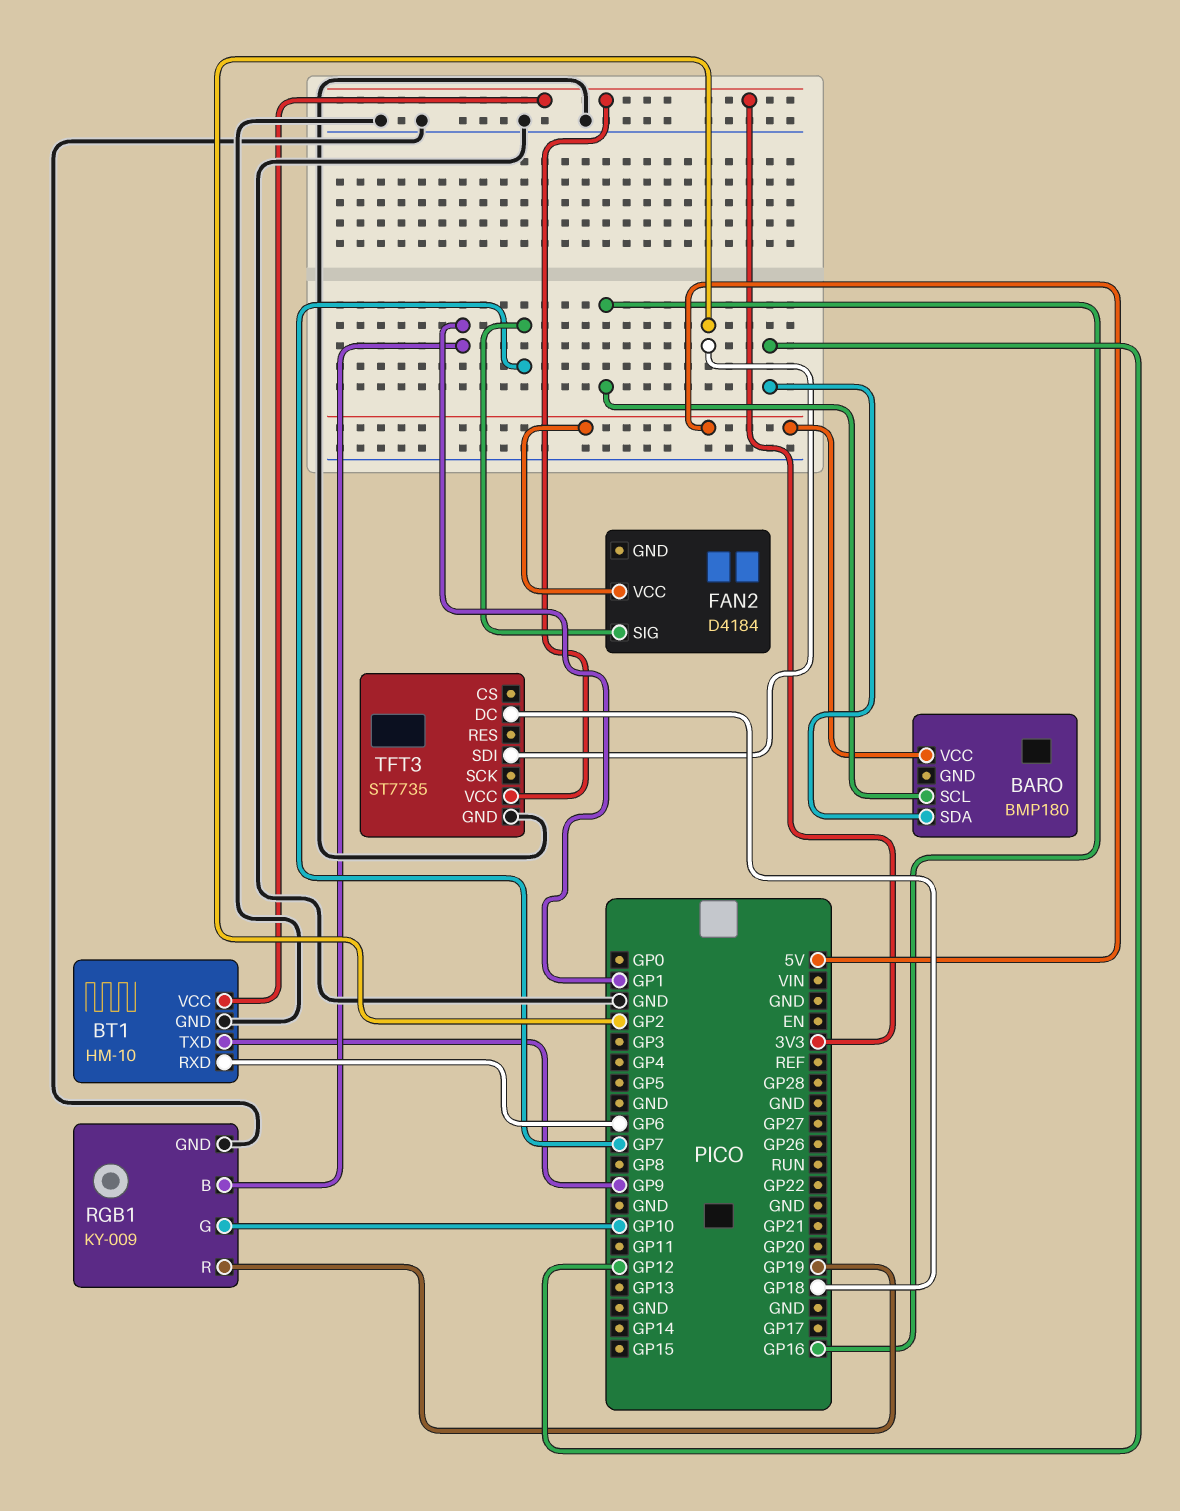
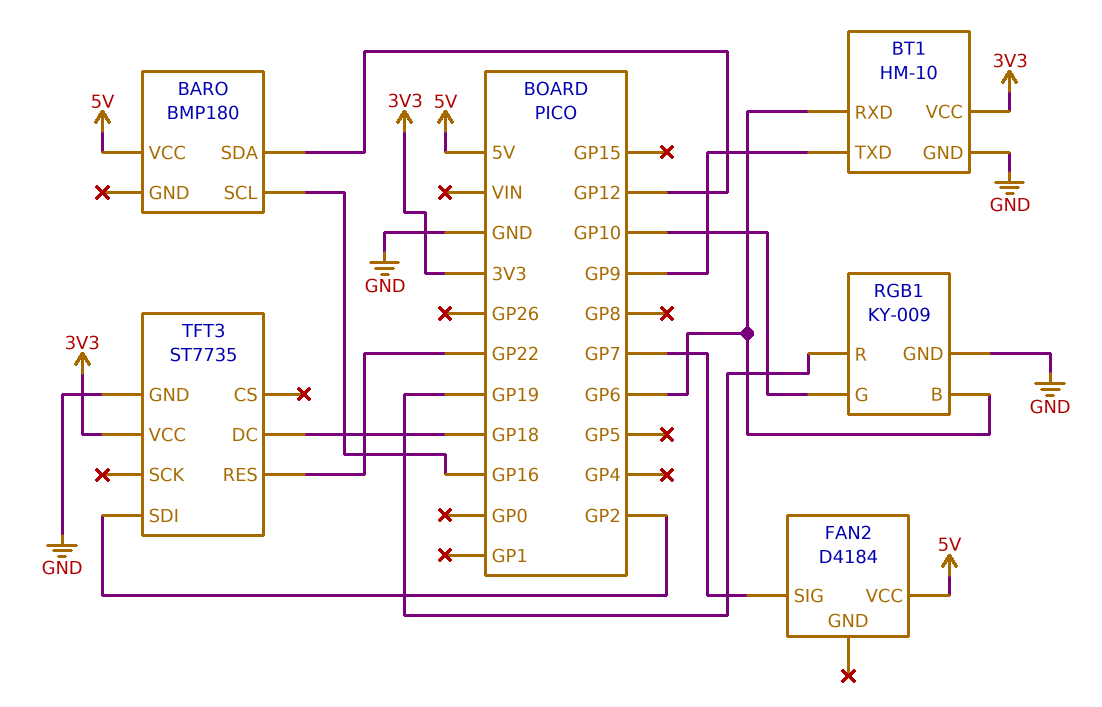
RGB1 pin B: GP1 -> GP6
TFT3 pin RES: none -> GP22

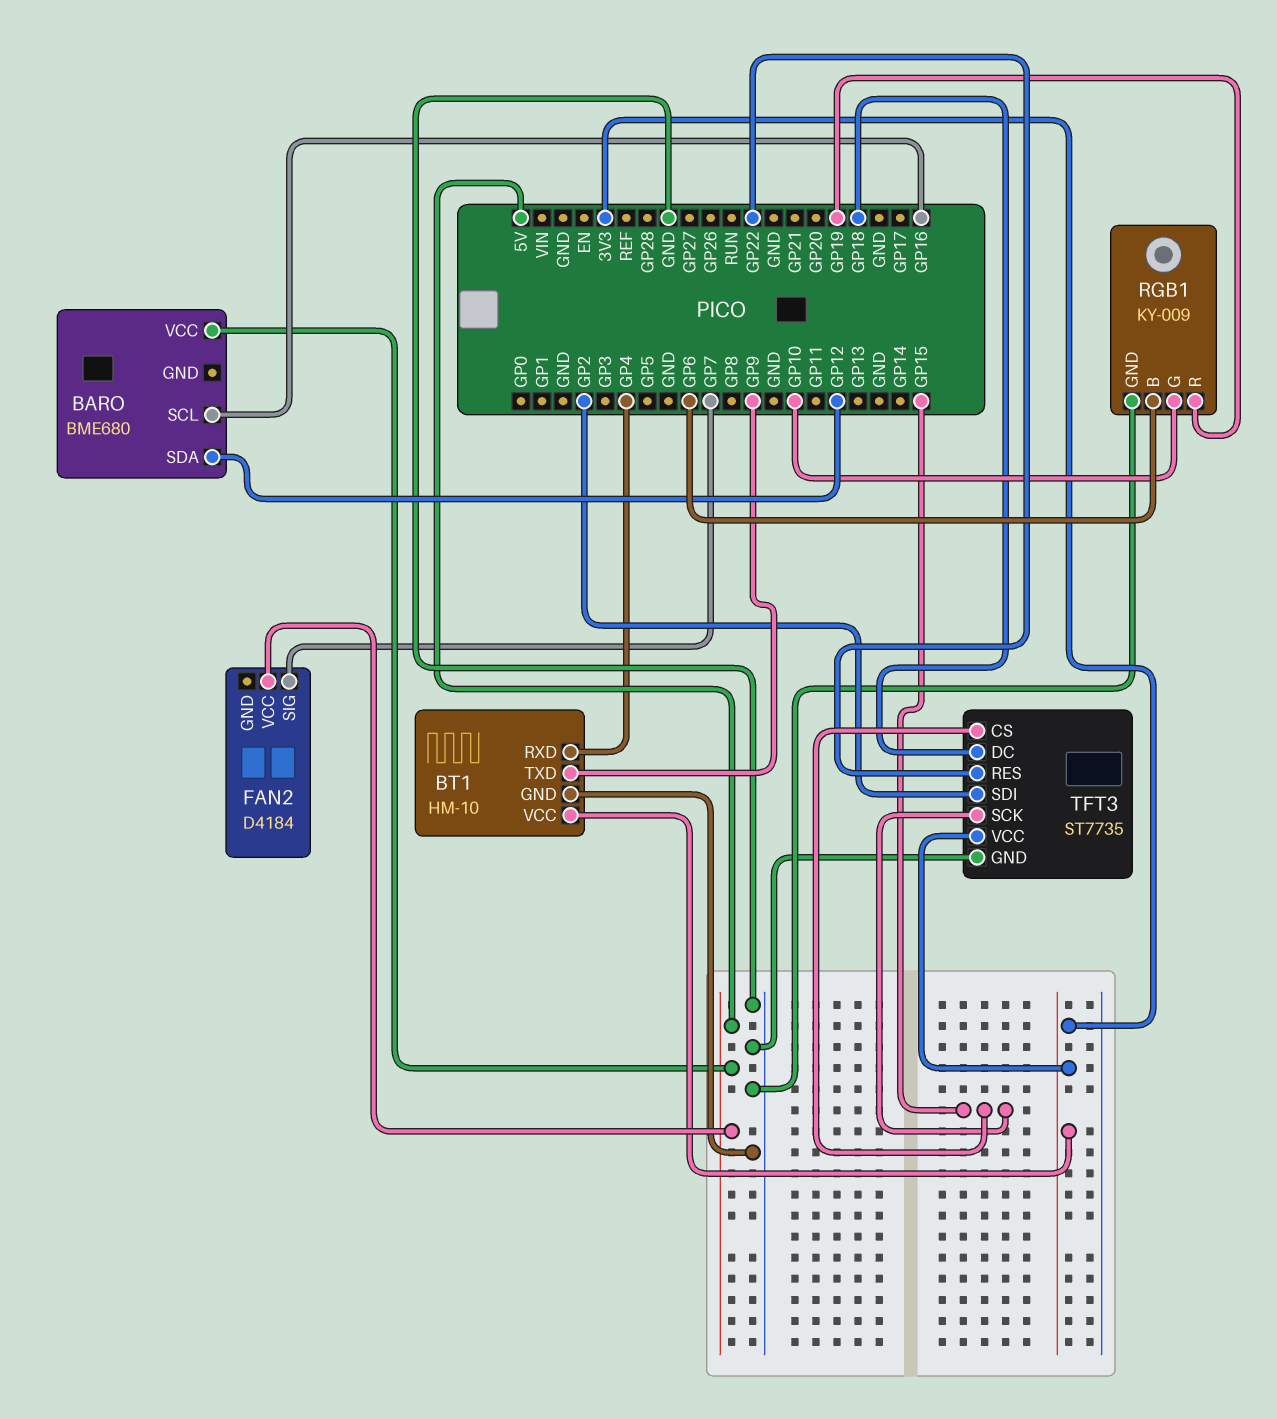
BARO: BMP180 -> BME680
BT1 pin RXD: GP6 -> GP4
TFT3 pin CS: none -> GP15
TFT3 pin SCK: none -> GP15

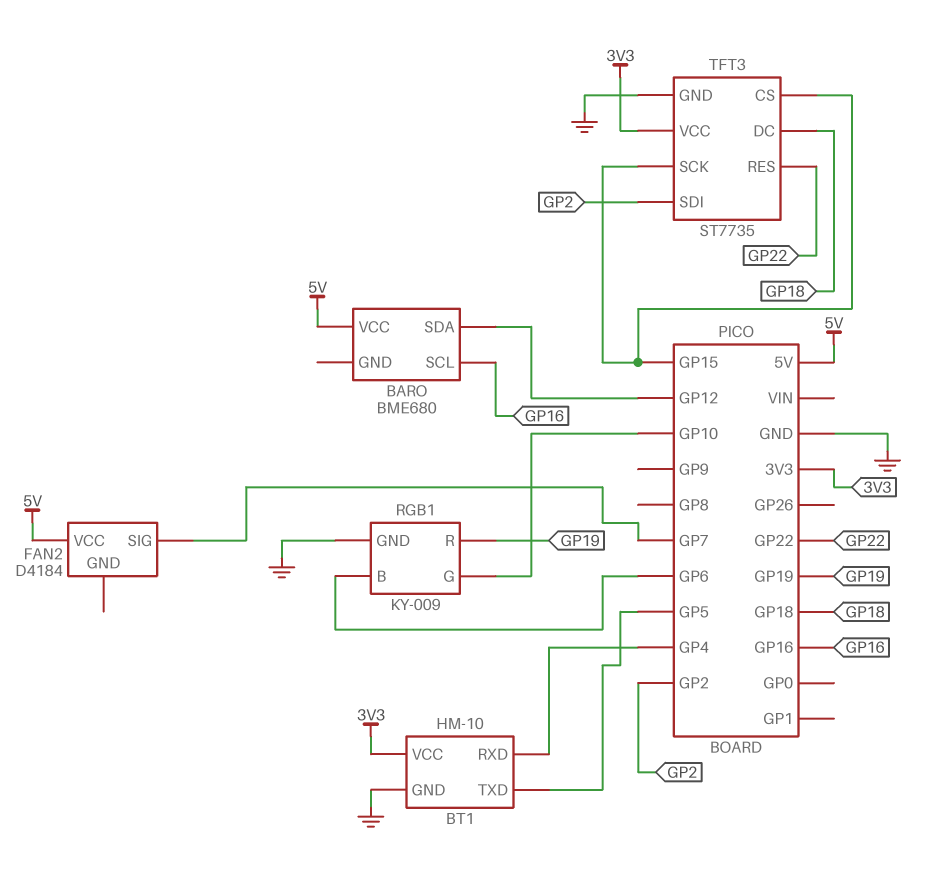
BT1 pin TXD: GP9 -> GP5

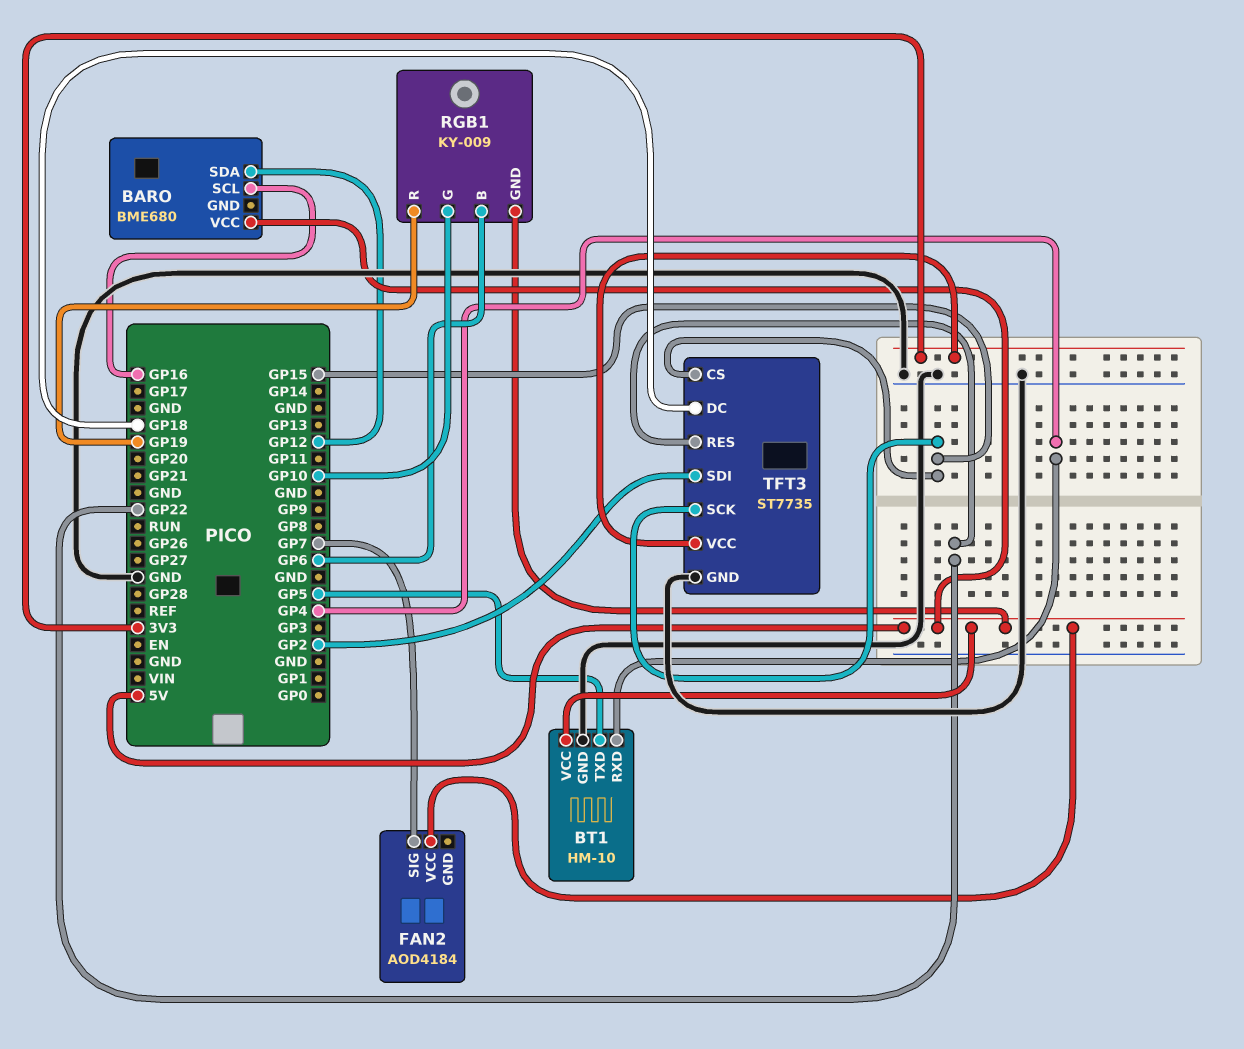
BT1 pin VCC: 3V3 -> 5V
FAN2: D4184 -> AOD4184
RGB1 pin GND: GND -> 5V

